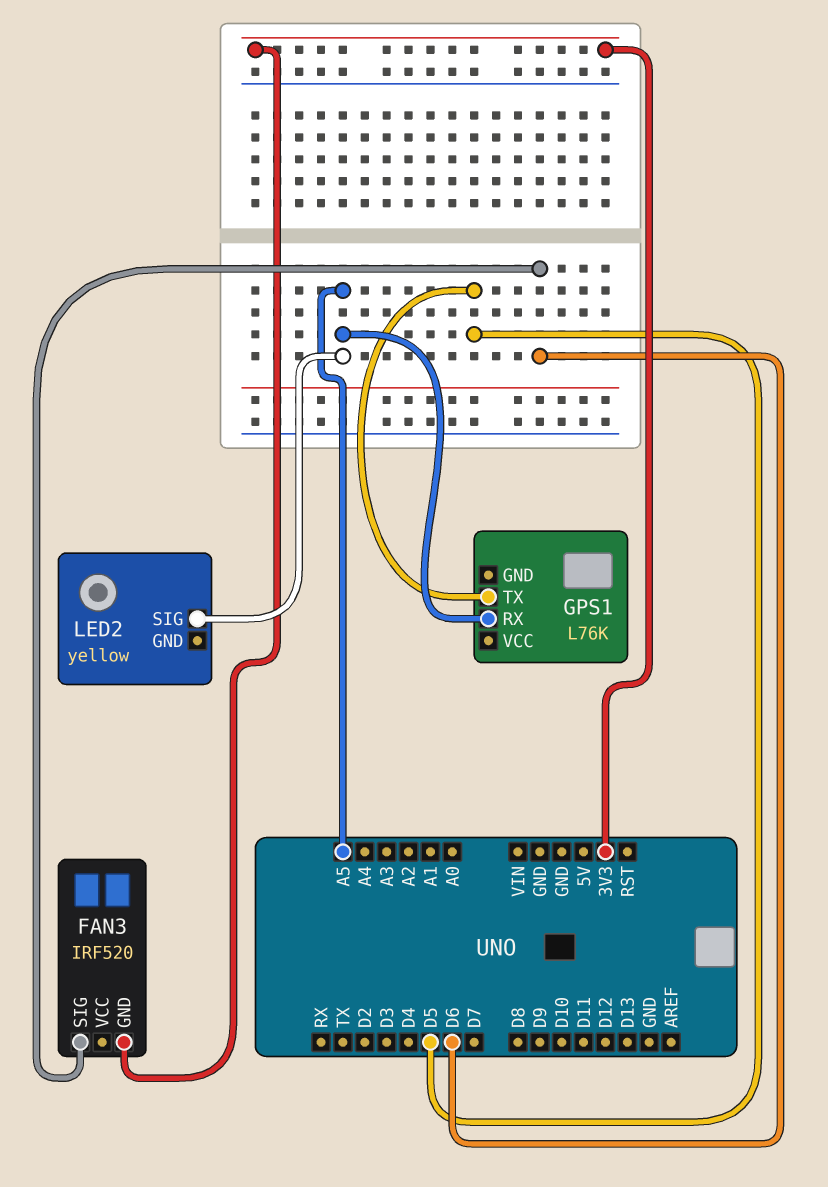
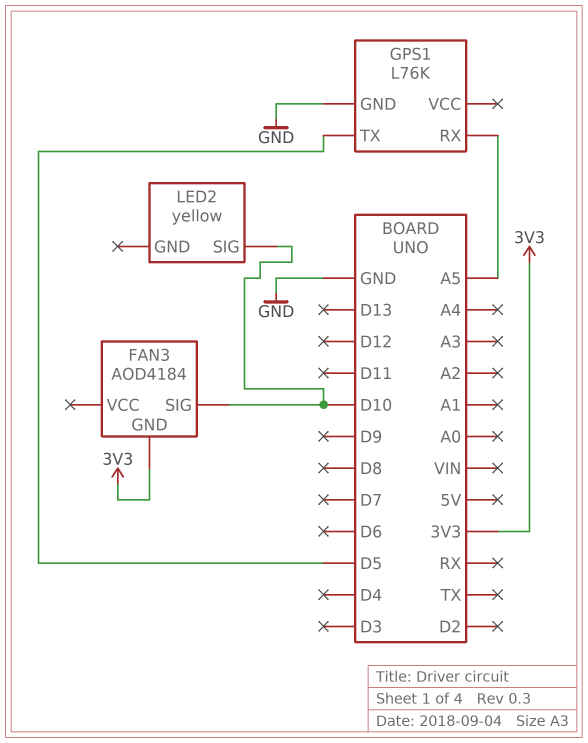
FAN3: IRF520 -> AOD4184
FAN3 pin SIG: D6 -> D10
GPS1 pin GND: none -> GND
LED2 pin SIG: A5 -> D10

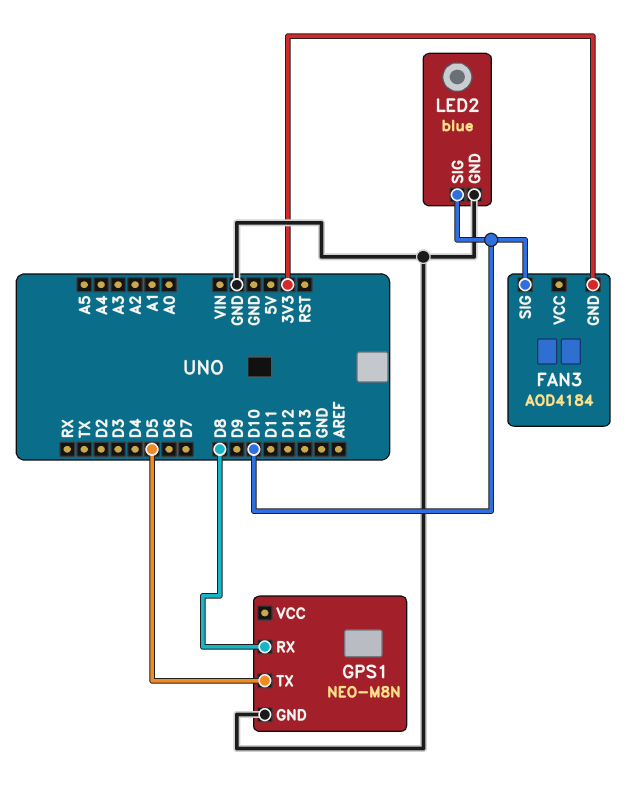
GPS1: L76K -> NEO-M8N
GPS1 pin RX: A5 -> D8
LED2: yellow -> blue
LED2 pin GND: none -> GND

